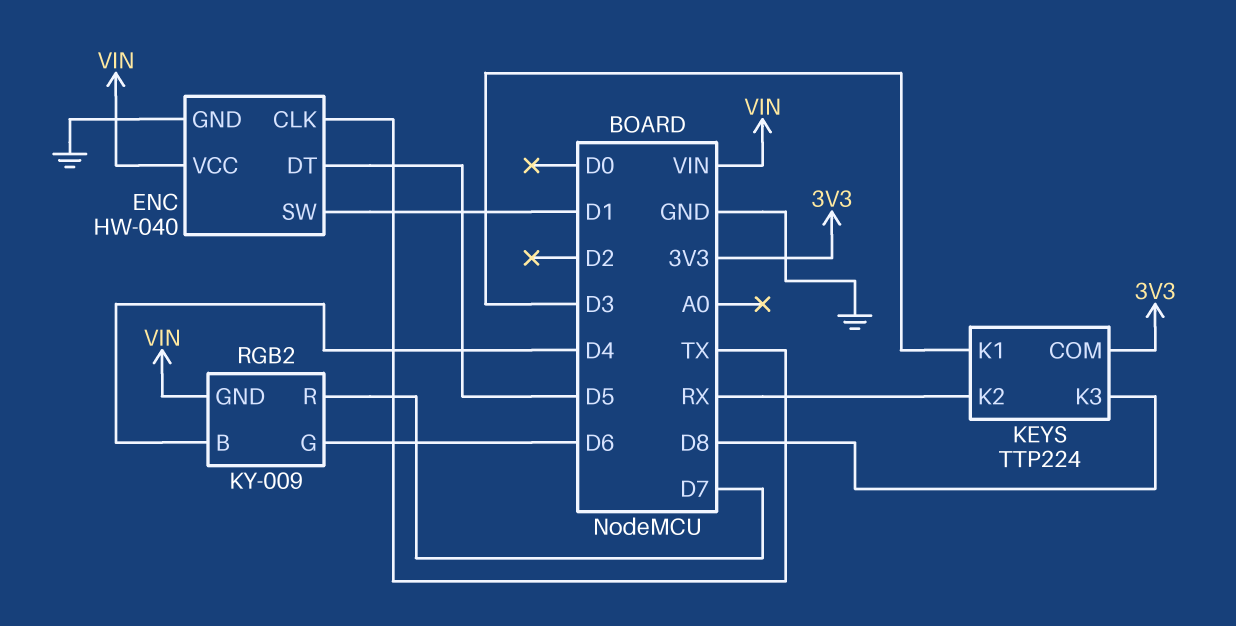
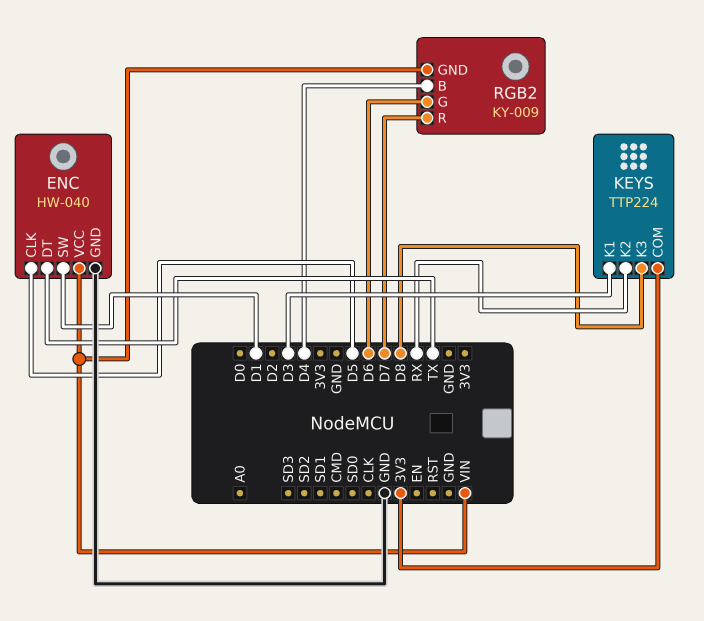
ENC pin CLK: TX -> D5
ENC pin DT: D5 -> TX

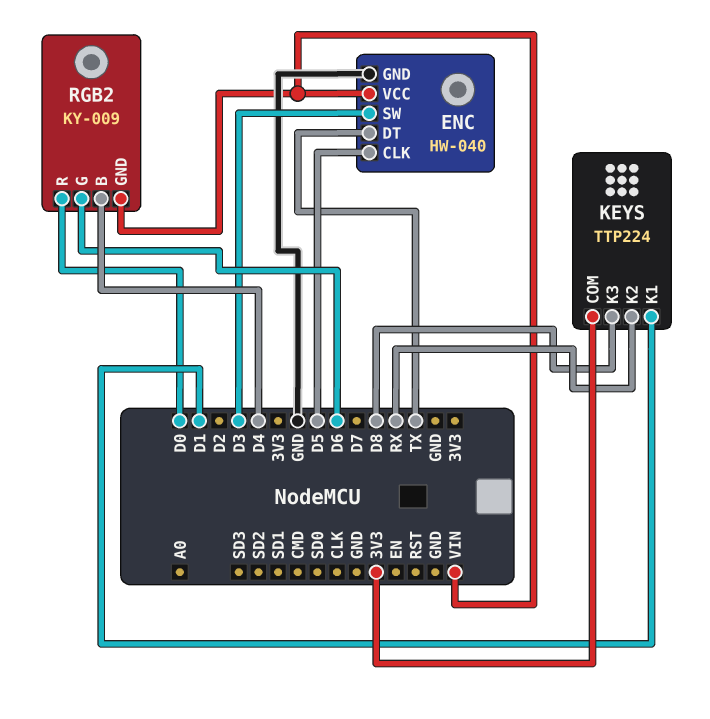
ENC pin SW: D1 -> D3
KEYS pin K1: D3 -> D1
RGB2 pin R: D7 -> D0

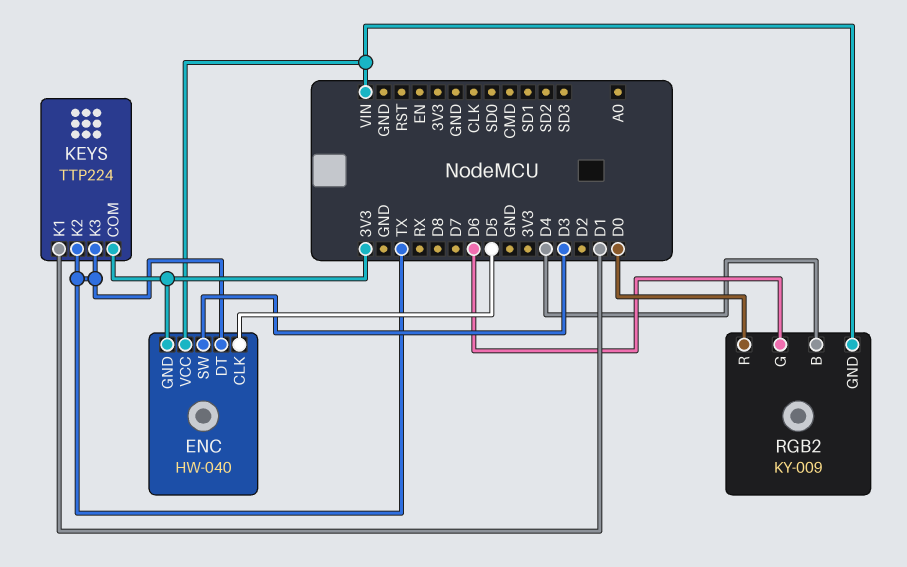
ENC pin GND: GND -> 3V3
KEYS pin K2: RX -> TX
KEYS pin K3: D8 -> TX

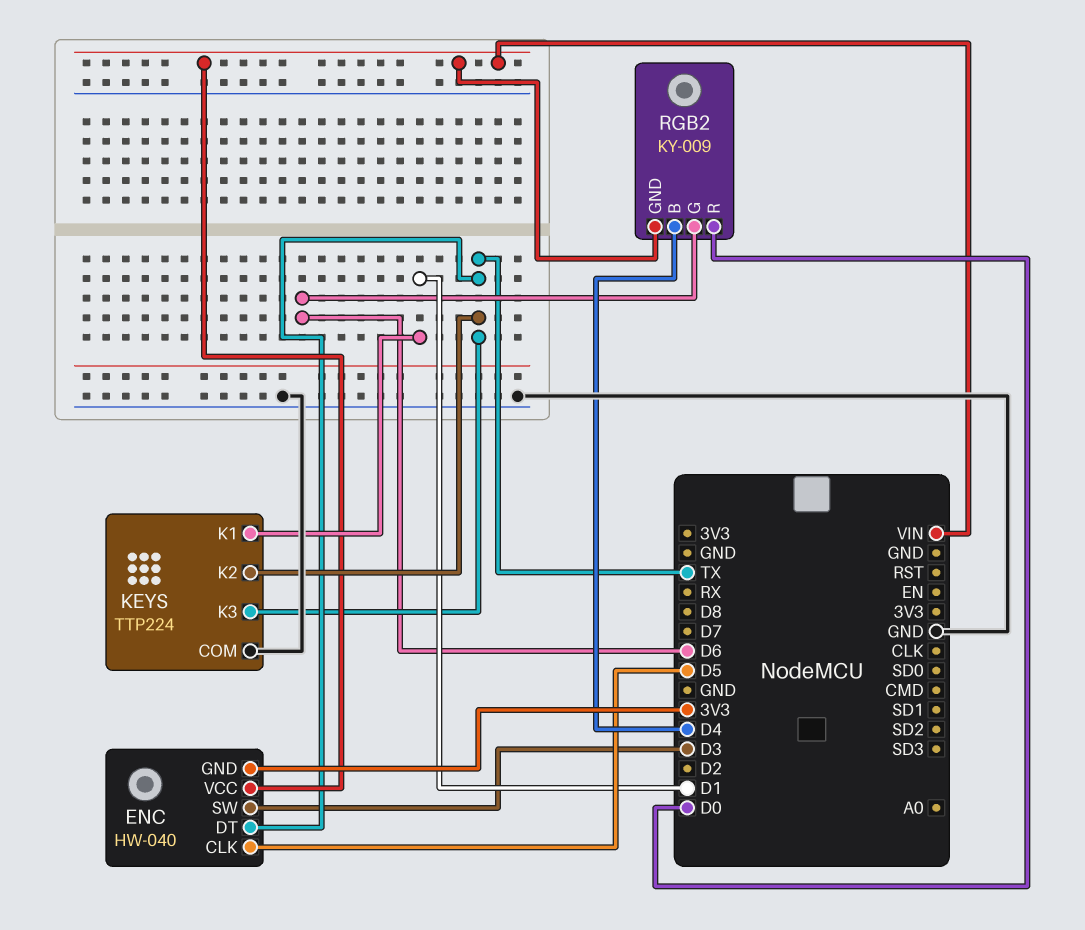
KEYS pin COM: 3V3 -> GND

